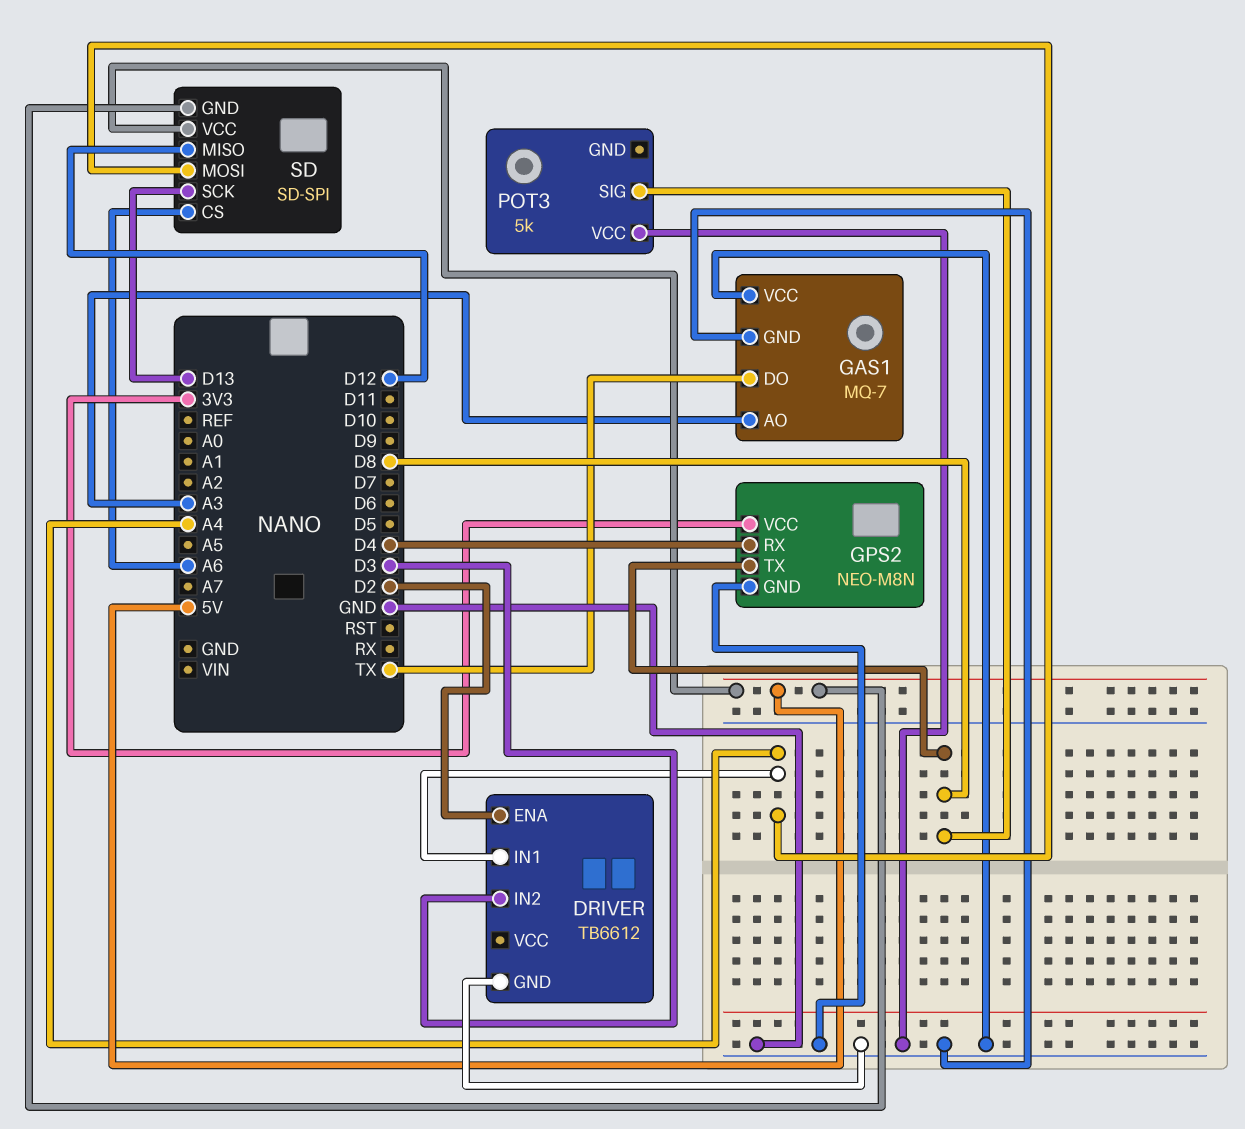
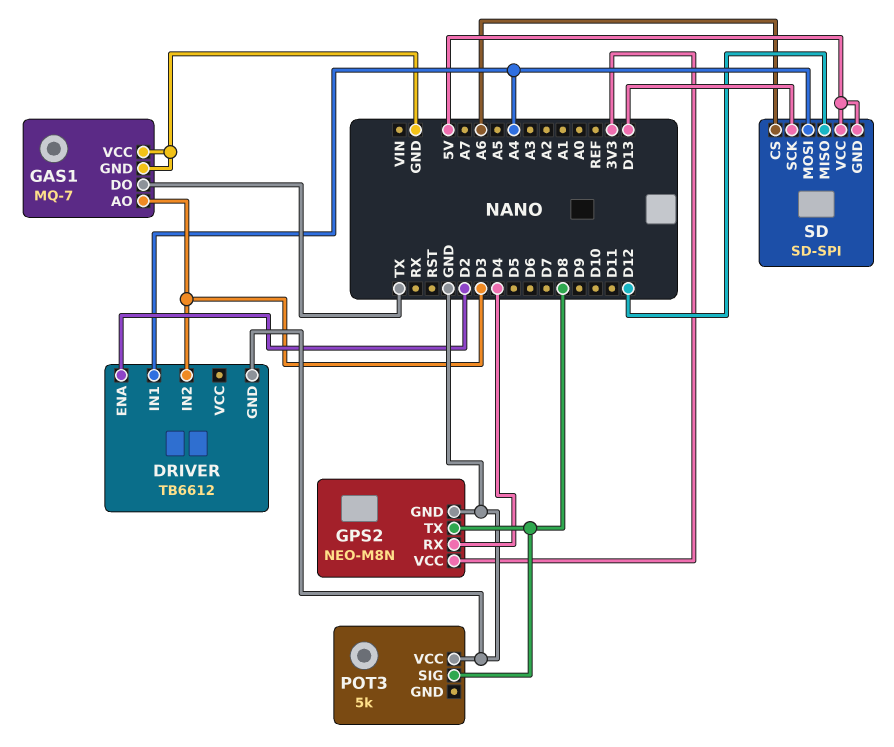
GAS1 pin AO: A3 -> D3

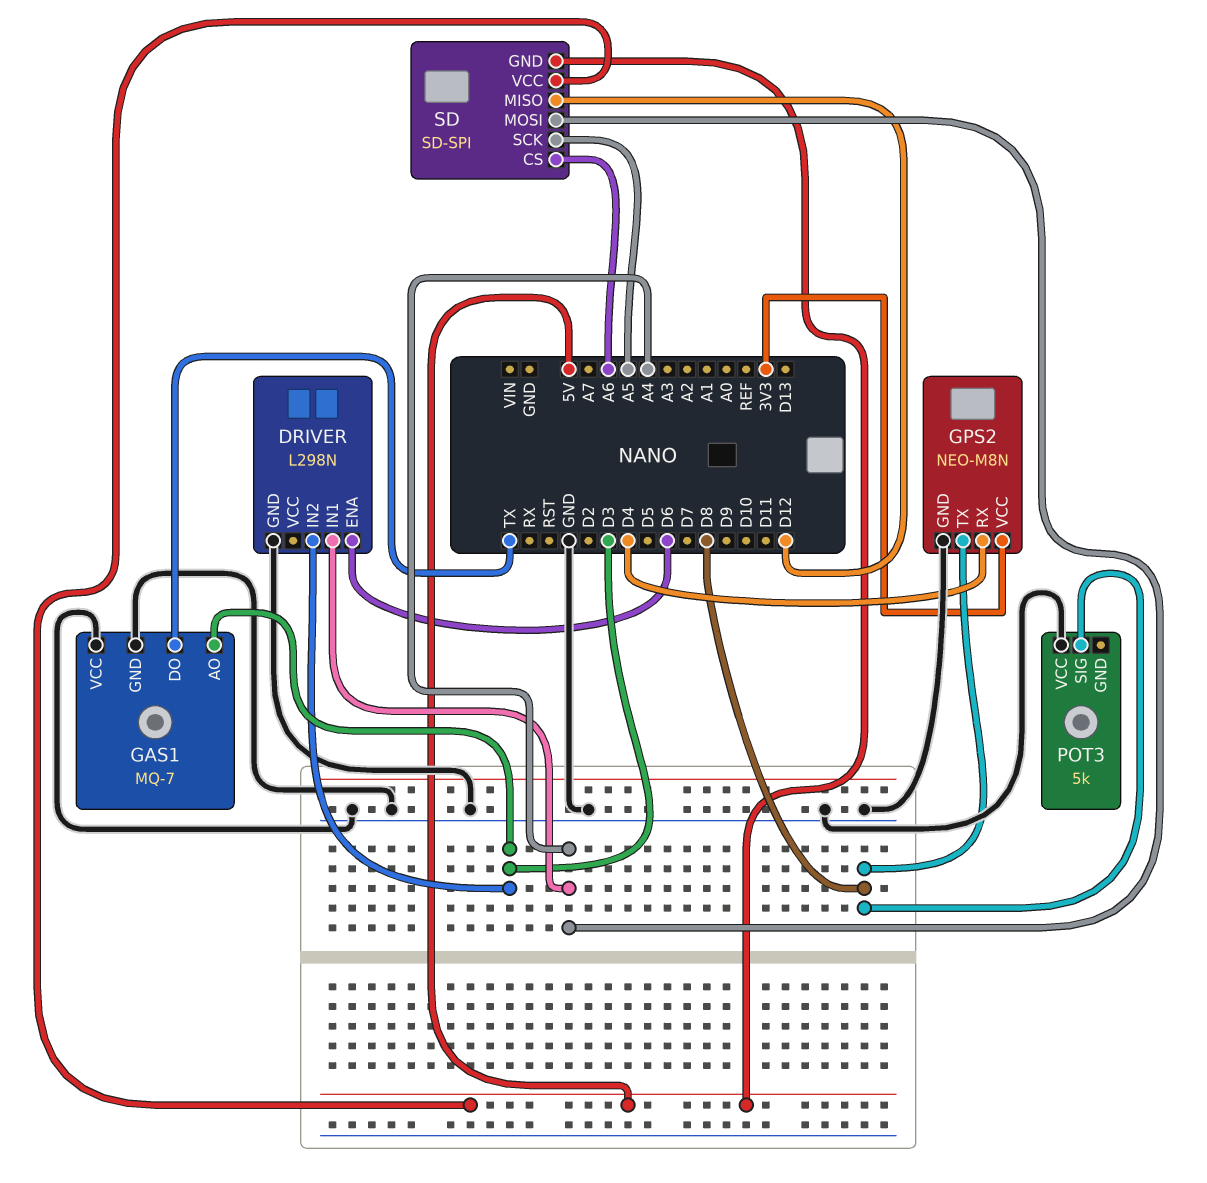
DRIVER: TB6612 -> L298N
DRIVER pin ENA: D2 -> D6
SD pin SCK: D13 -> A5

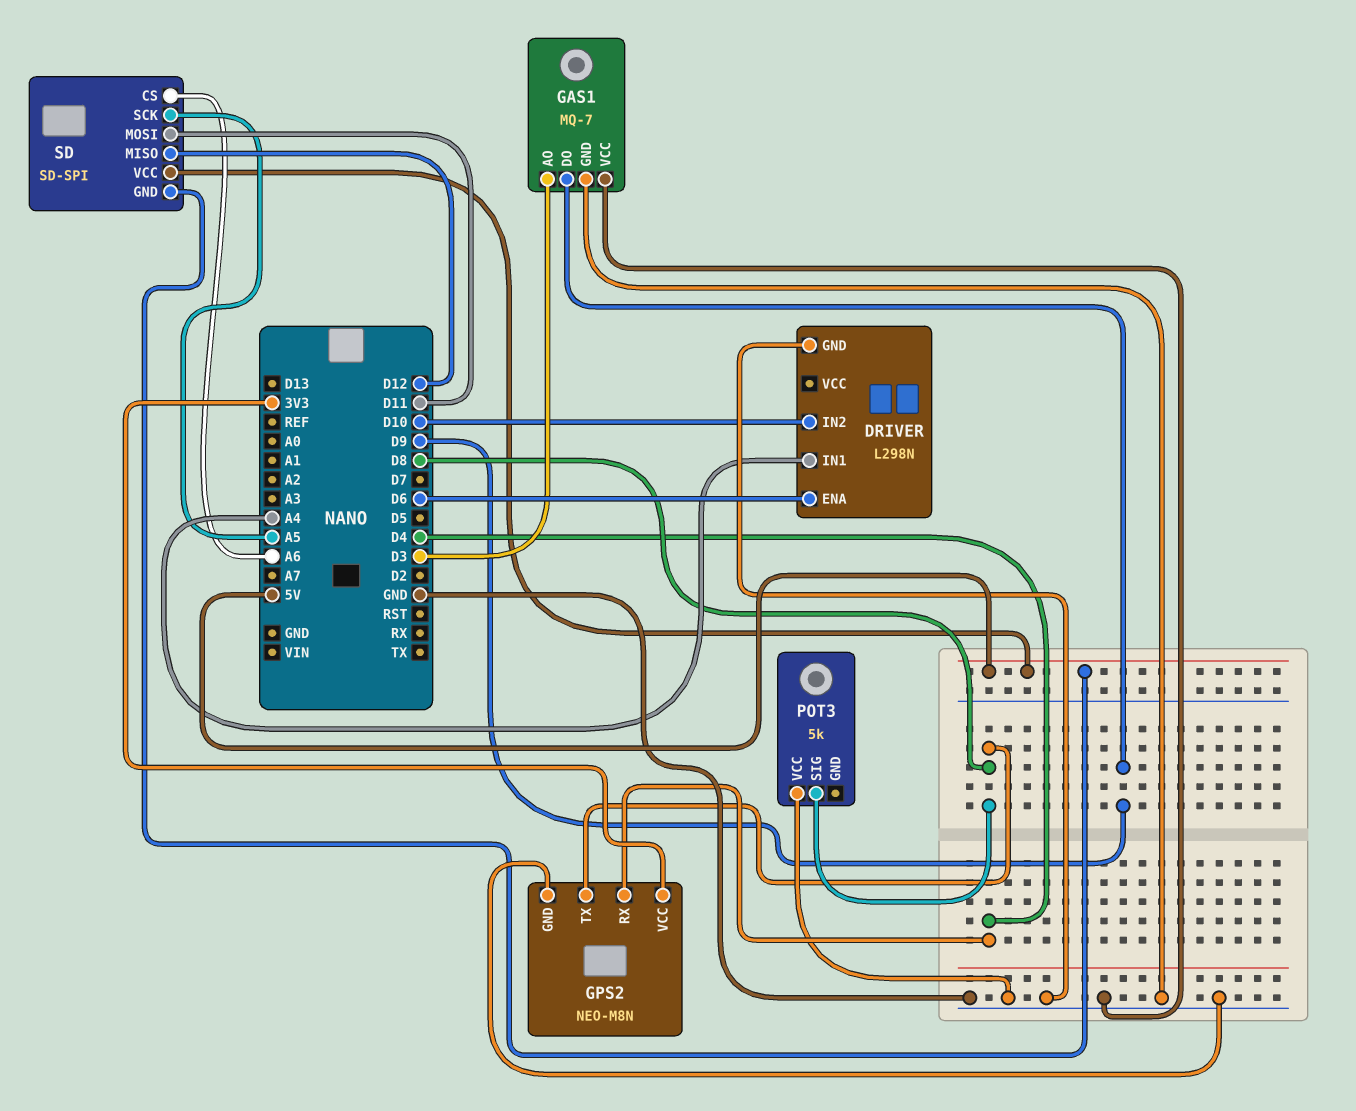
DRIVER pin IN2: D3 -> D10
GAS1 pin DO: TX -> D9
SD pin MOSI: A4 -> D11

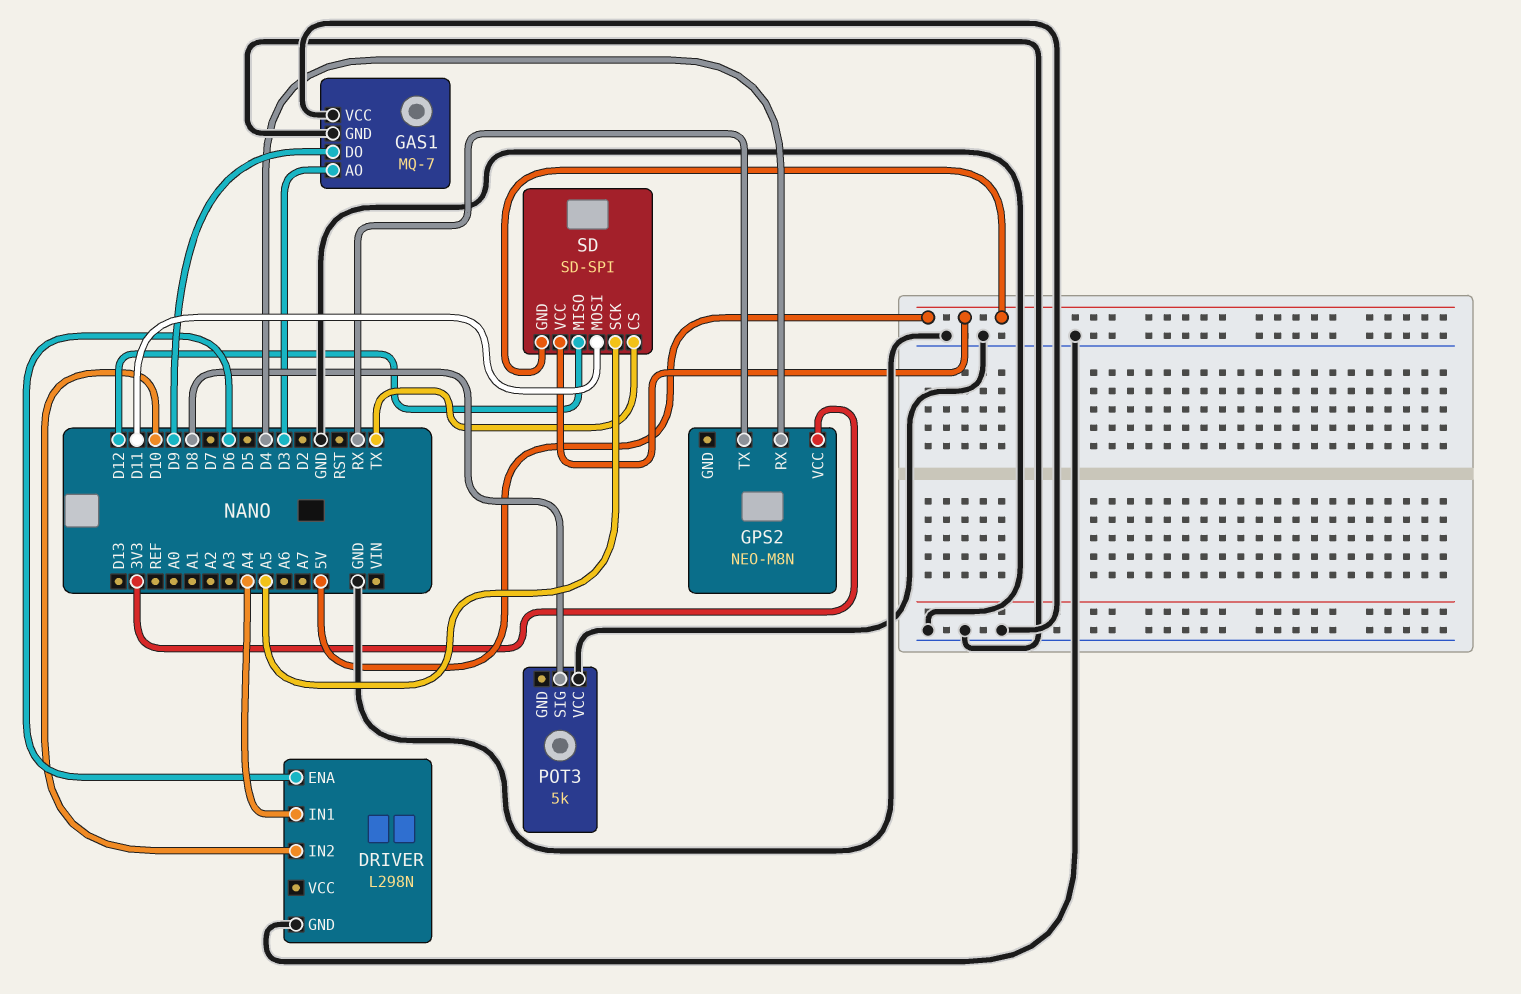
GPS2 pin GND: GND -> none
GPS2 pin TX: D8 -> RX
SD pin CS: A6 -> TX

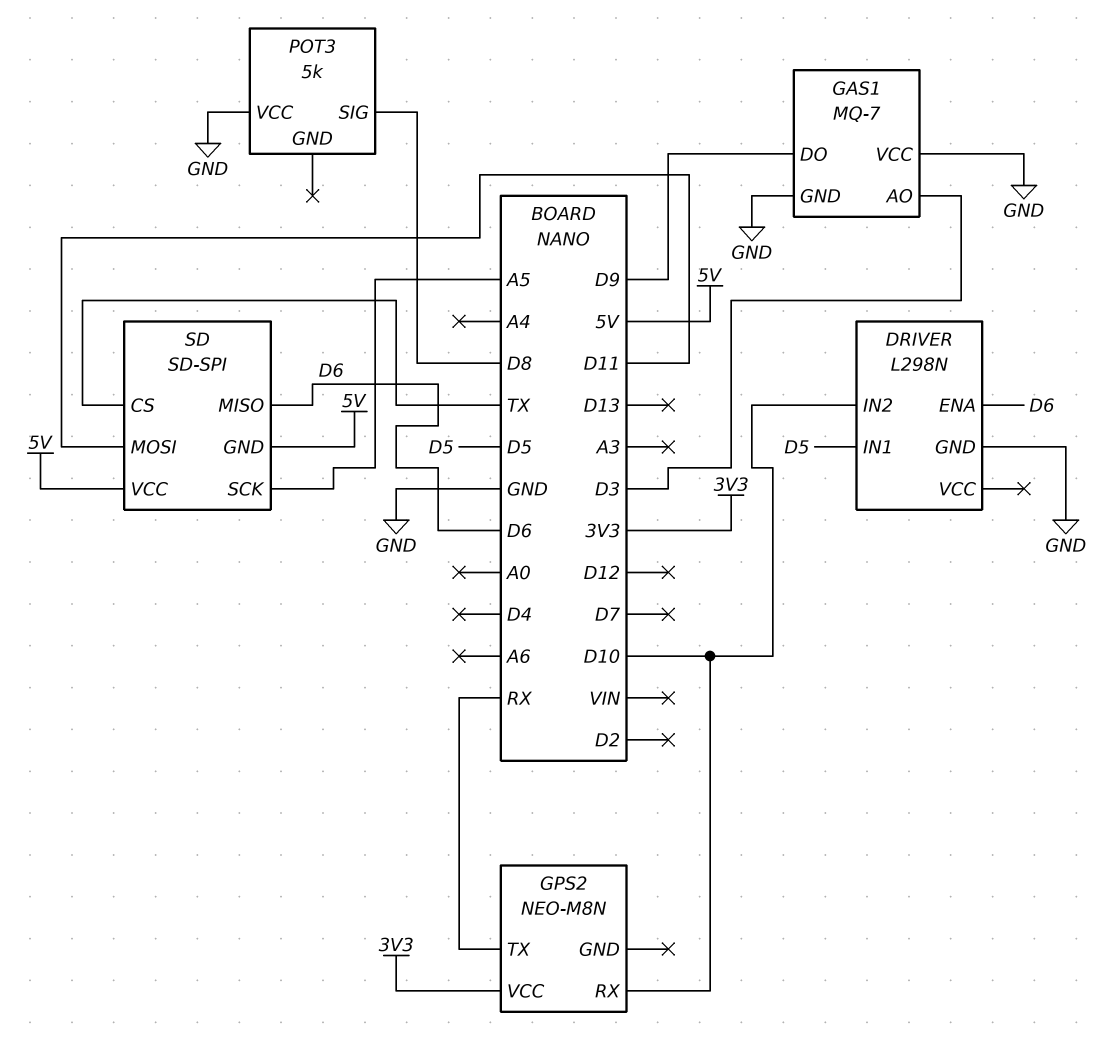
DRIVER pin IN1: A4 -> D5
GPS2 pin RX: D4 -> D10
SD pin MISO: D12 -> D6

